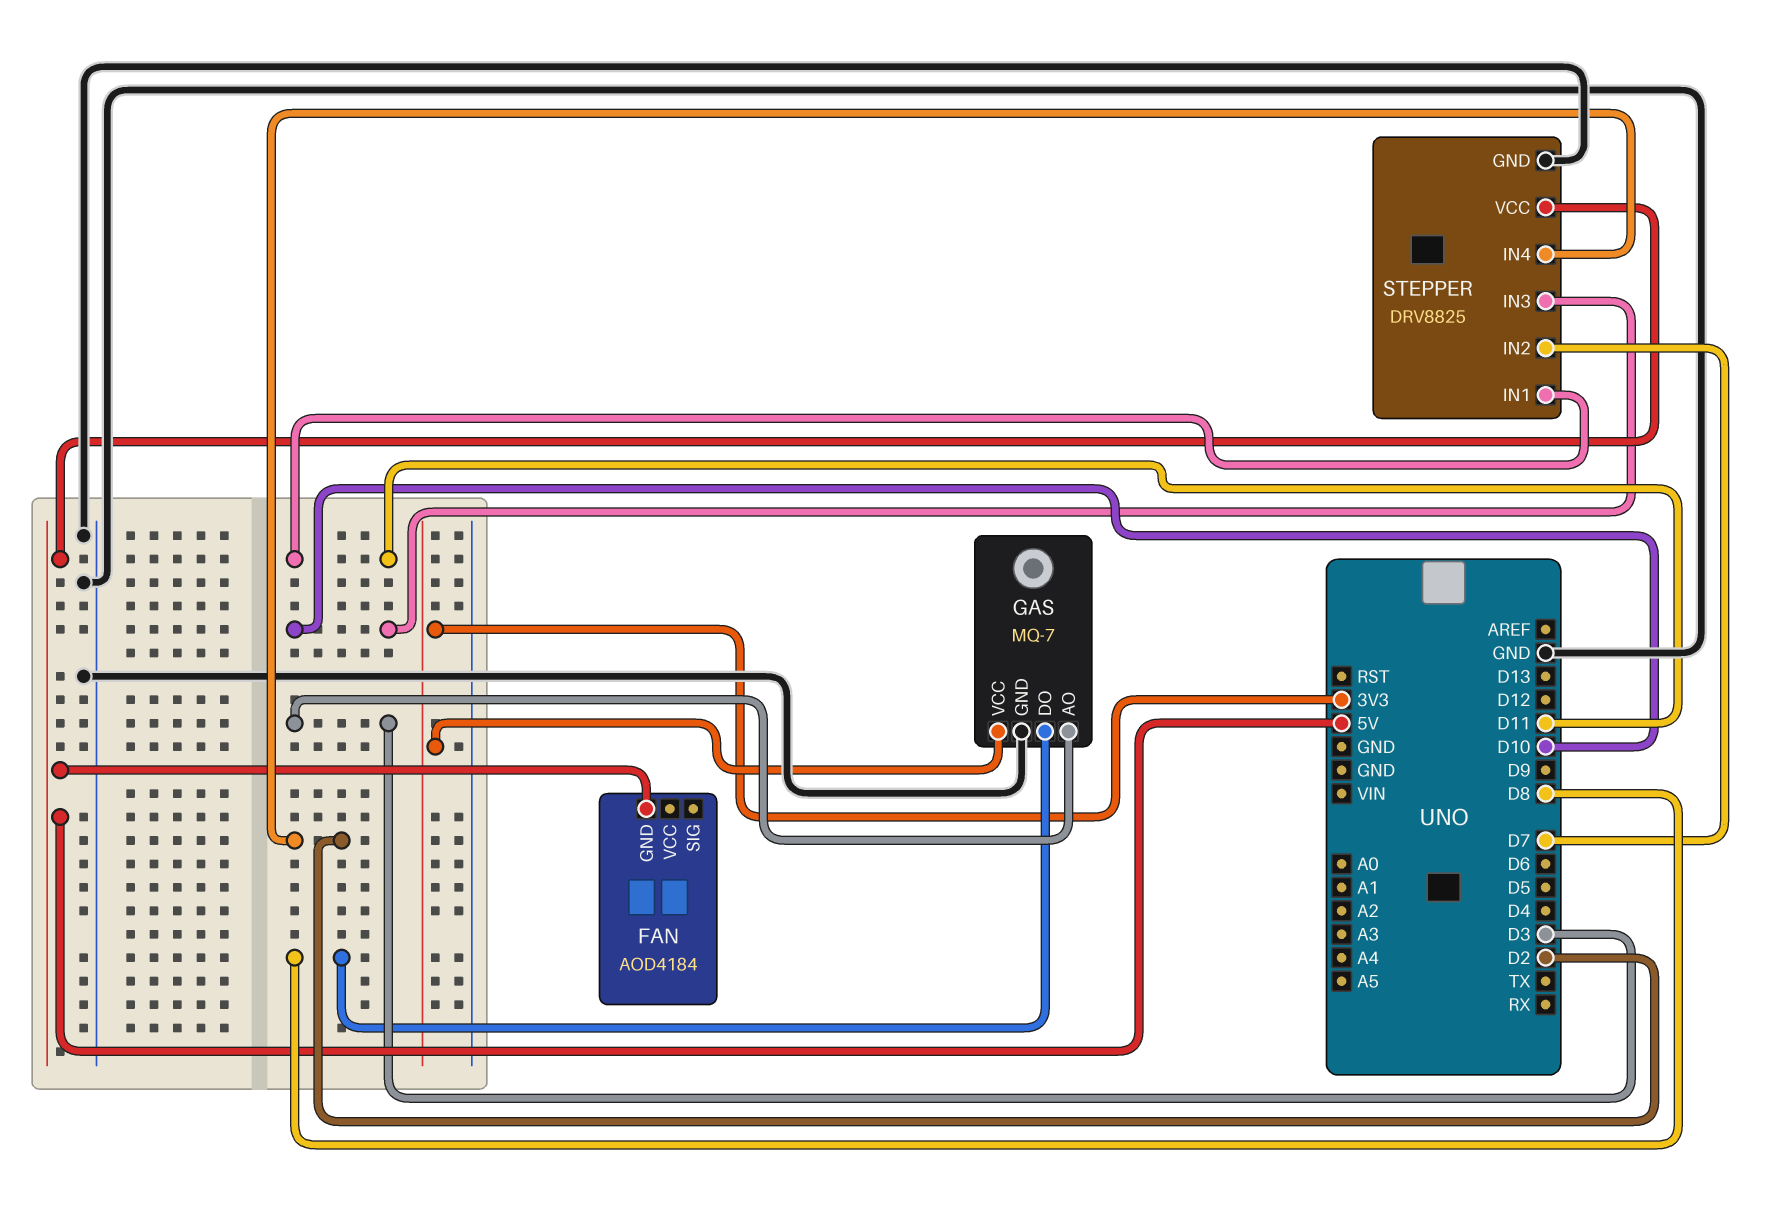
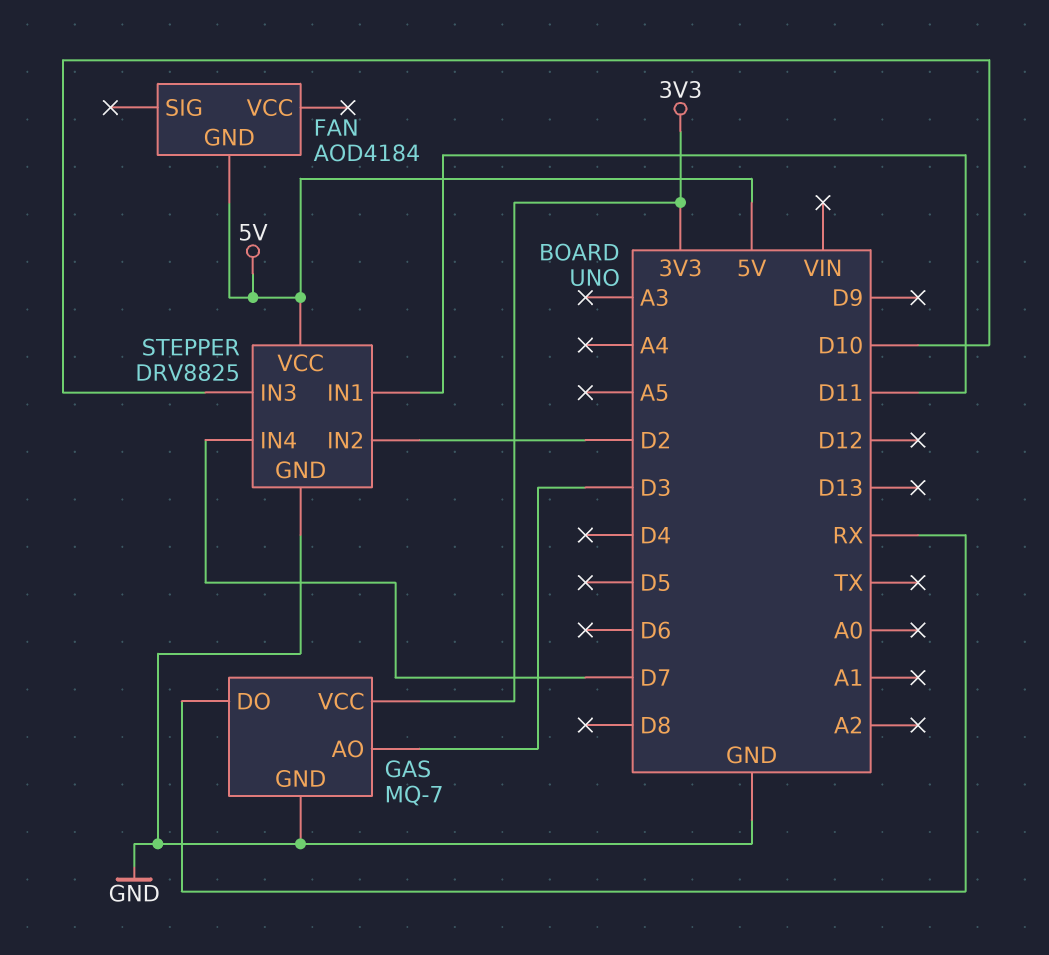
GAS pin DO: D8 -> RX
STEPPER pin IN2: D7 -> D2
STEPPER pin IN4: D2 -> D7

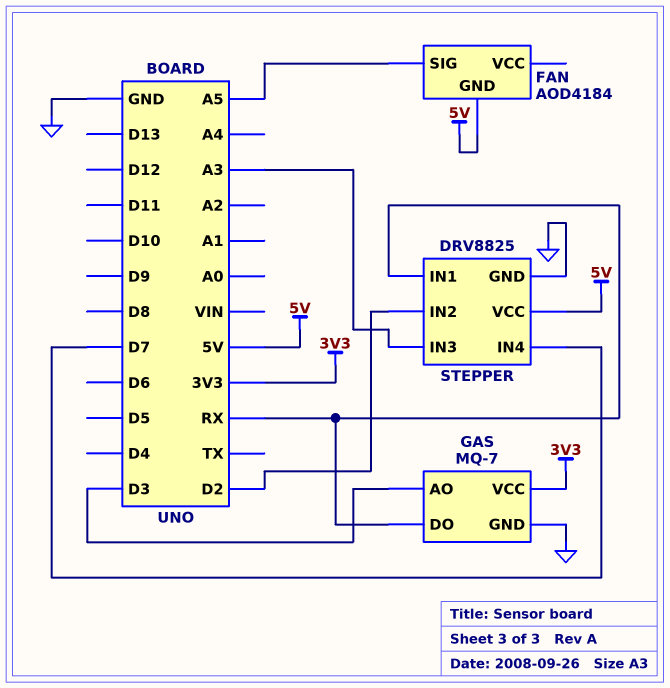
FAN pin SIG: none -> A5
STEPPER pin IN1: D11 -> RX
STEPPER pin IN3: D10 -> A3

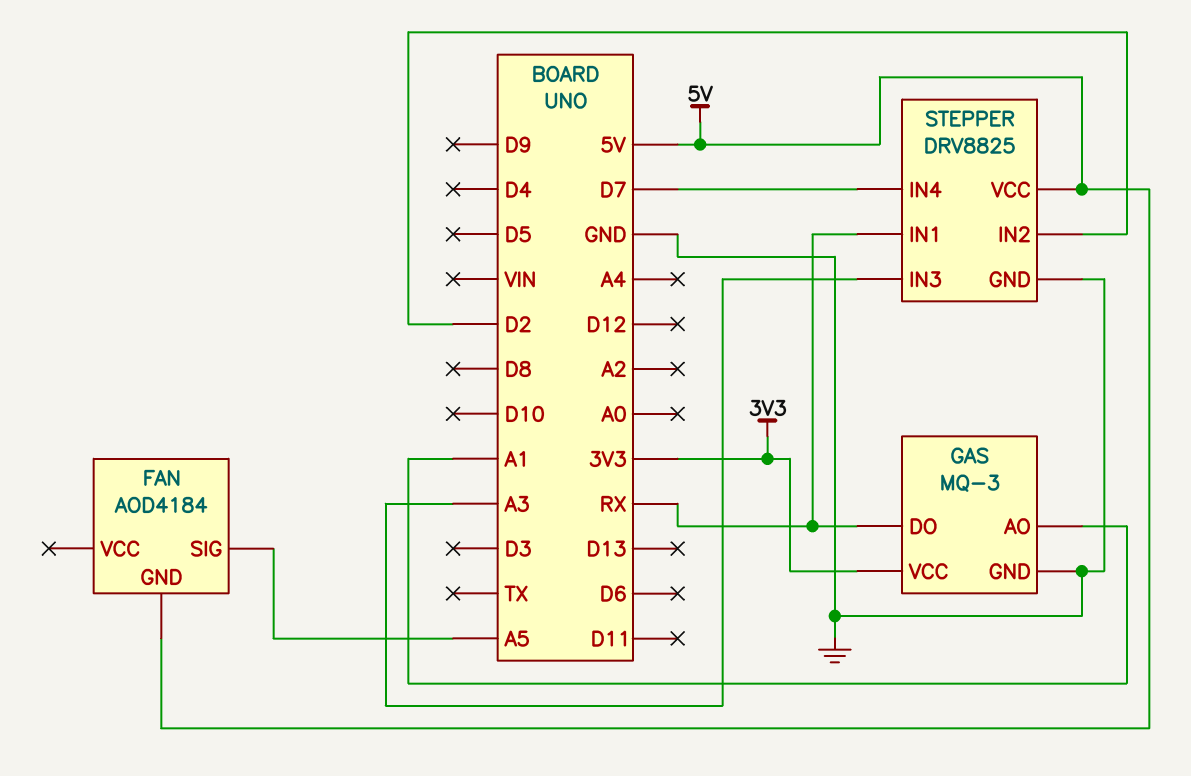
GAS: MQ-7 -> MQ-3
GAS pin AO: D3 -> A1

